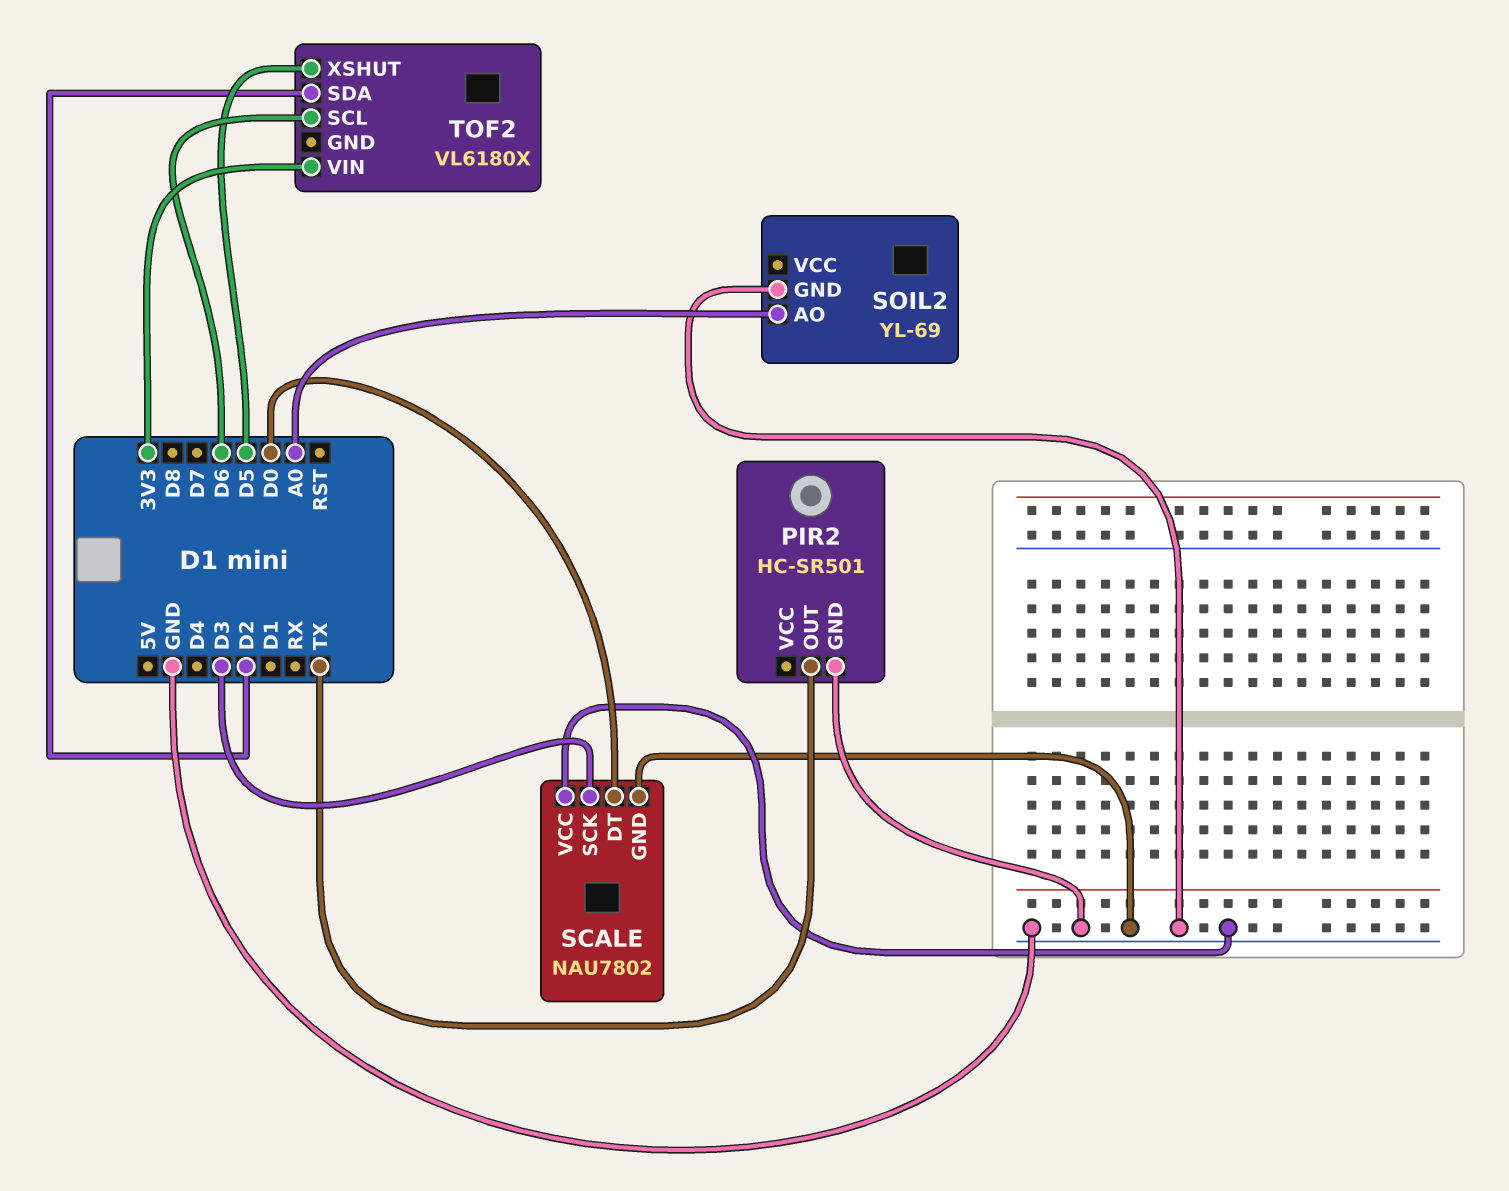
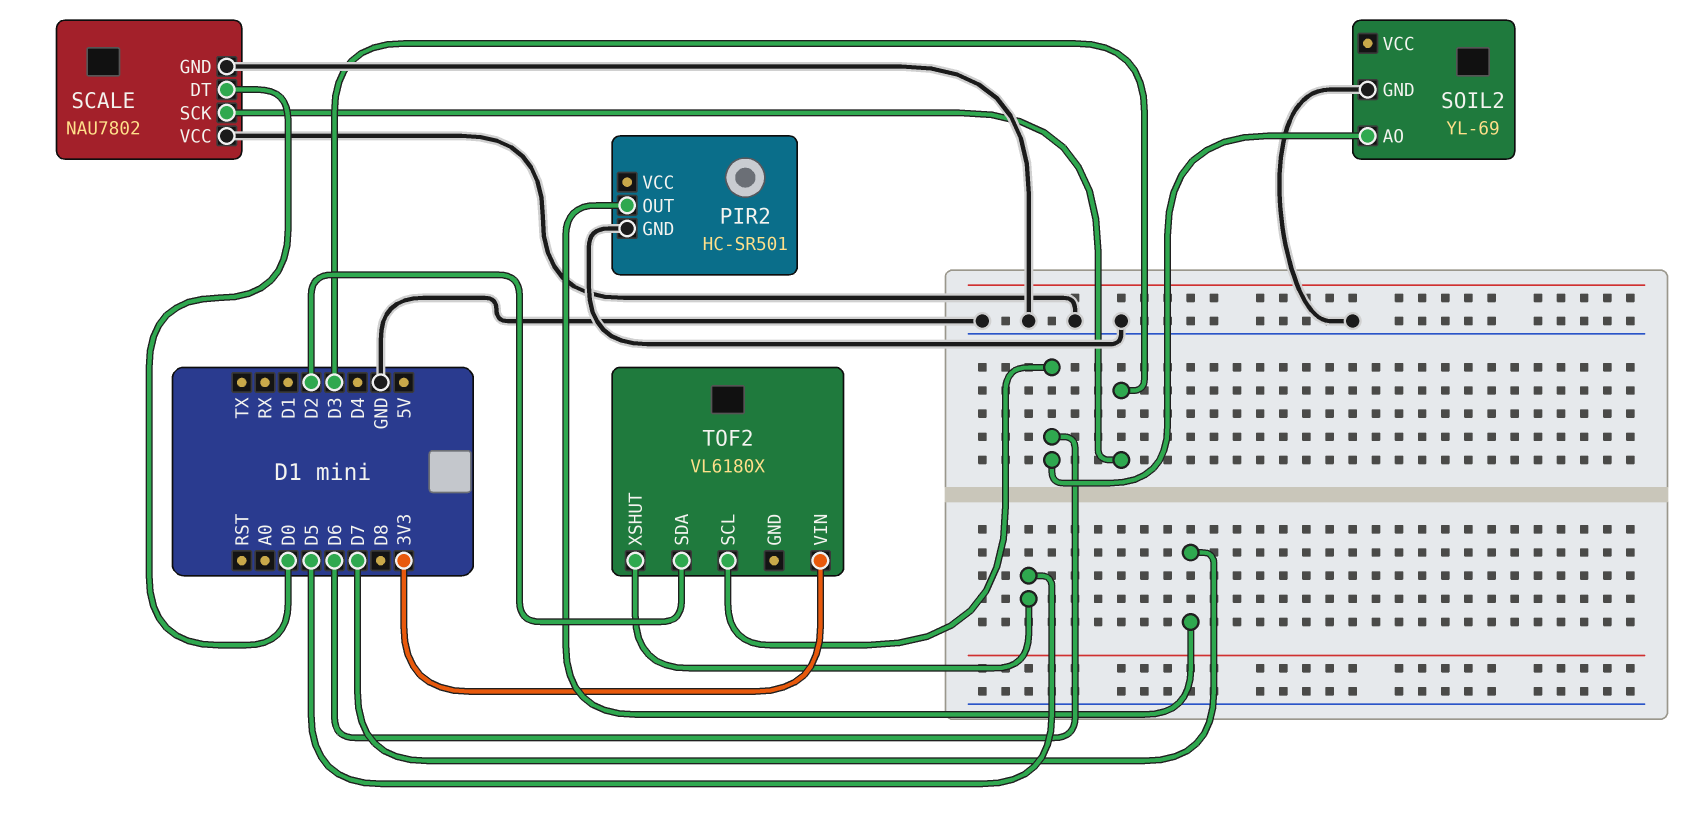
PIR2 pin OUT: TX -> D7
SOIL2 pin AO: A0 -> D6

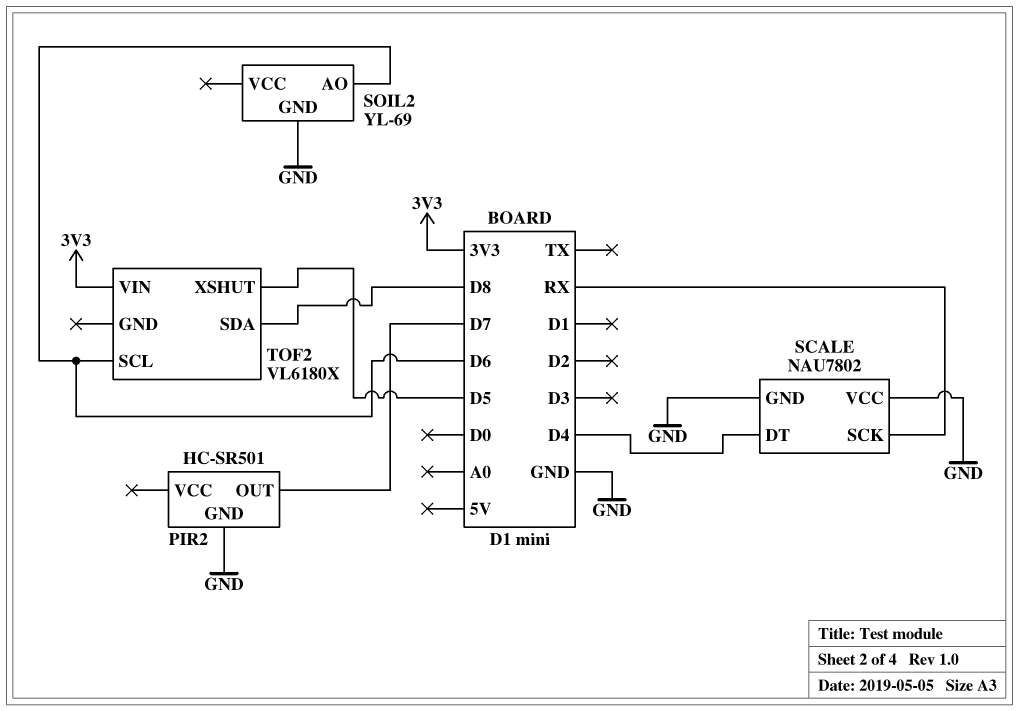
SCALE pin DT: D0 -> D4
SCALE pin SCK: D3 -> RX
TOF2 pin SDA: D2 -> D8

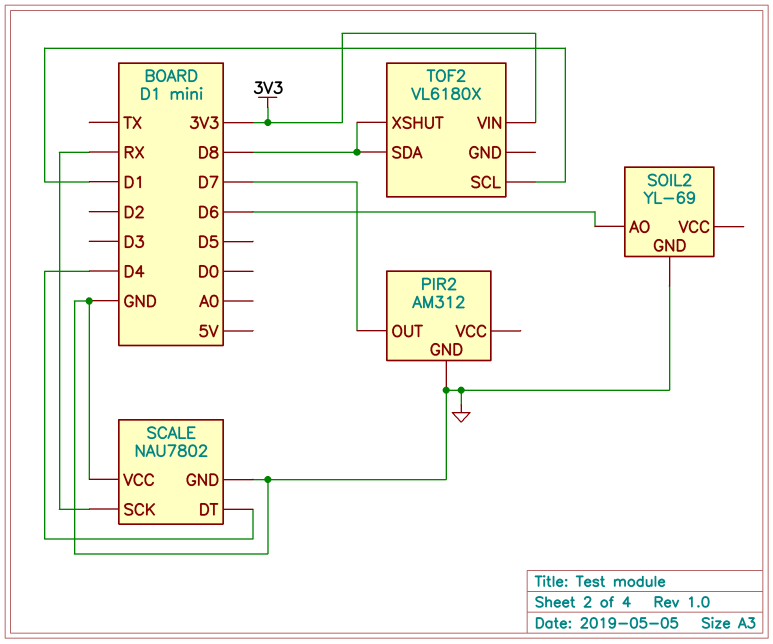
PIR2: HC-SR501 -> AM312
TOF2 pin SCL: D6 -> D1
TOF2 pin XSHUT: D5 -> D8

